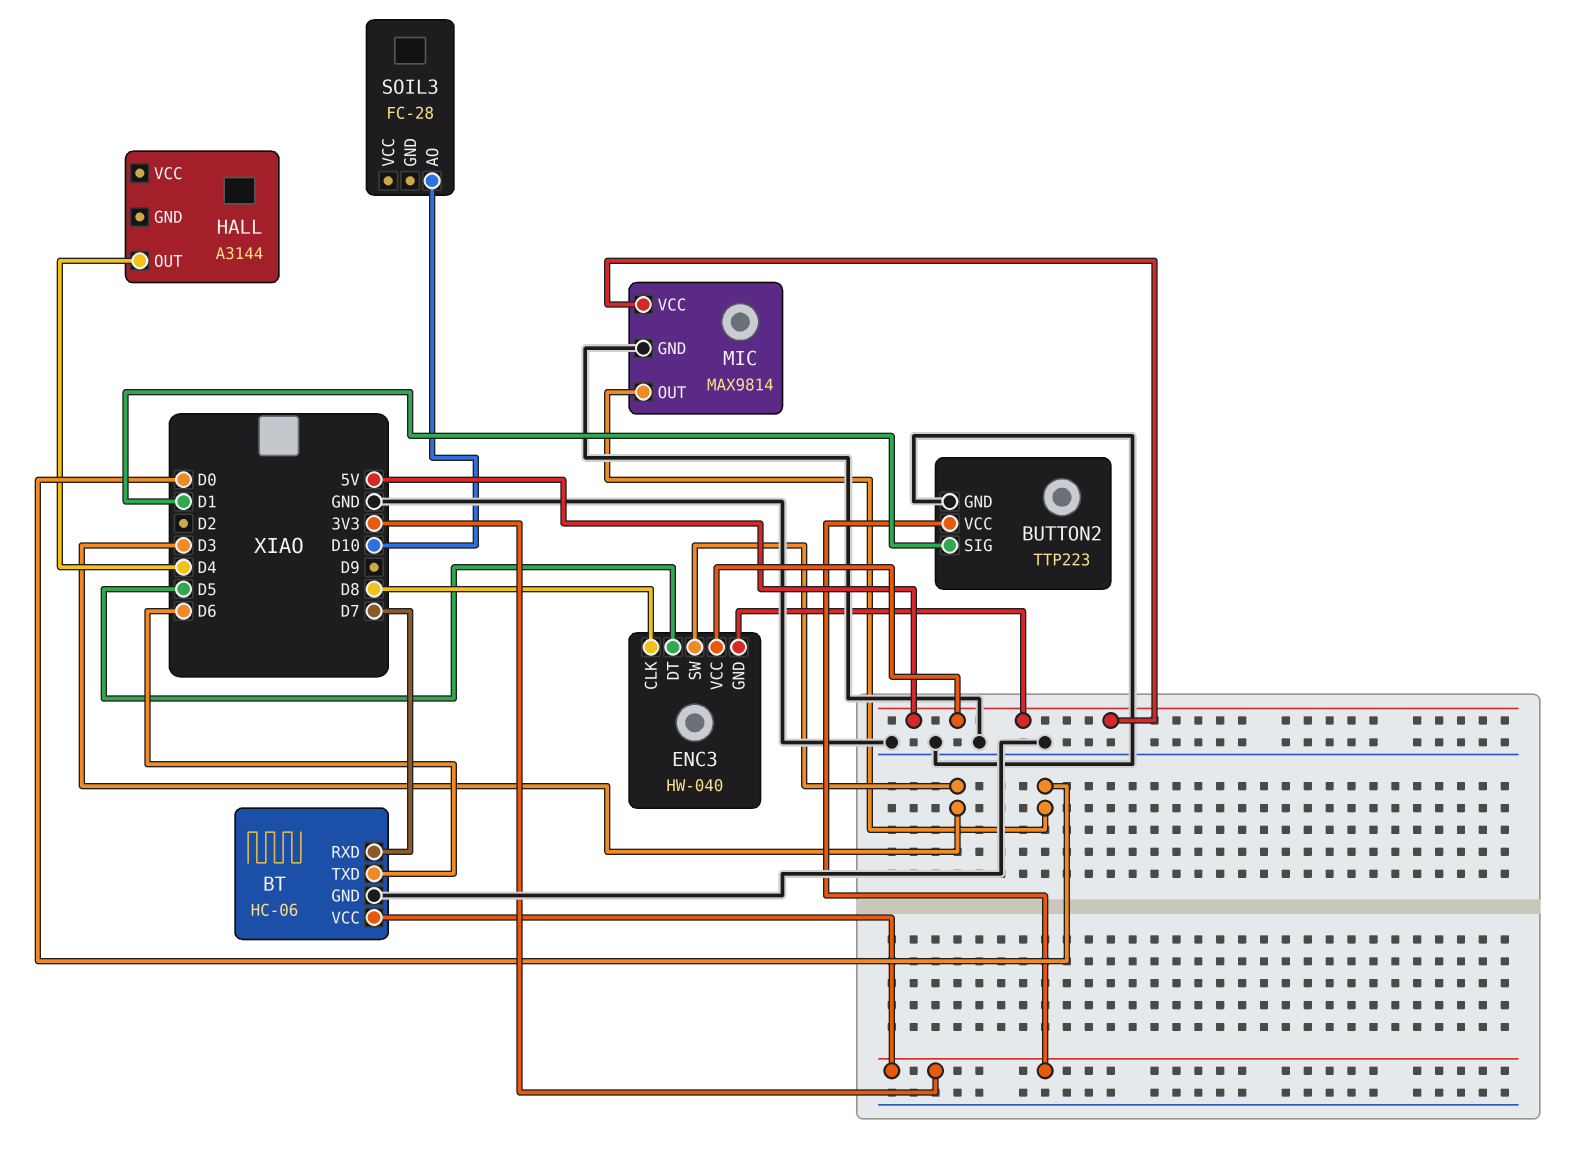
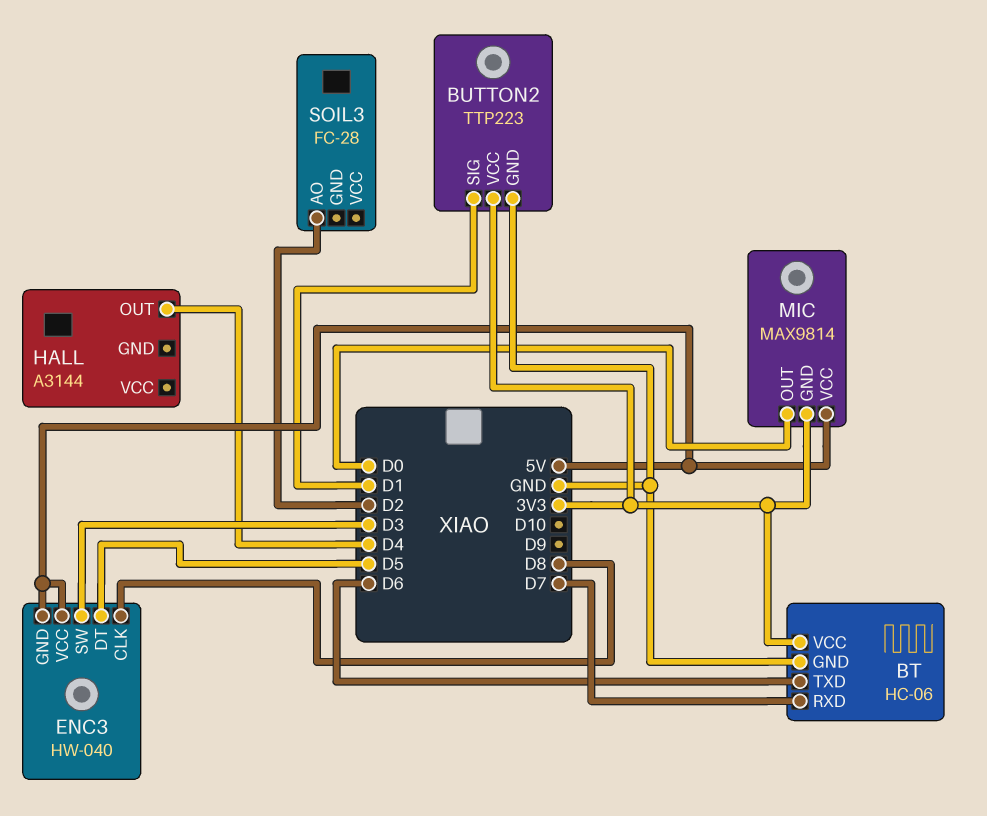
MIC pin GND: GND -> 3V3
SOIL3 pin AO: D10 -> D2

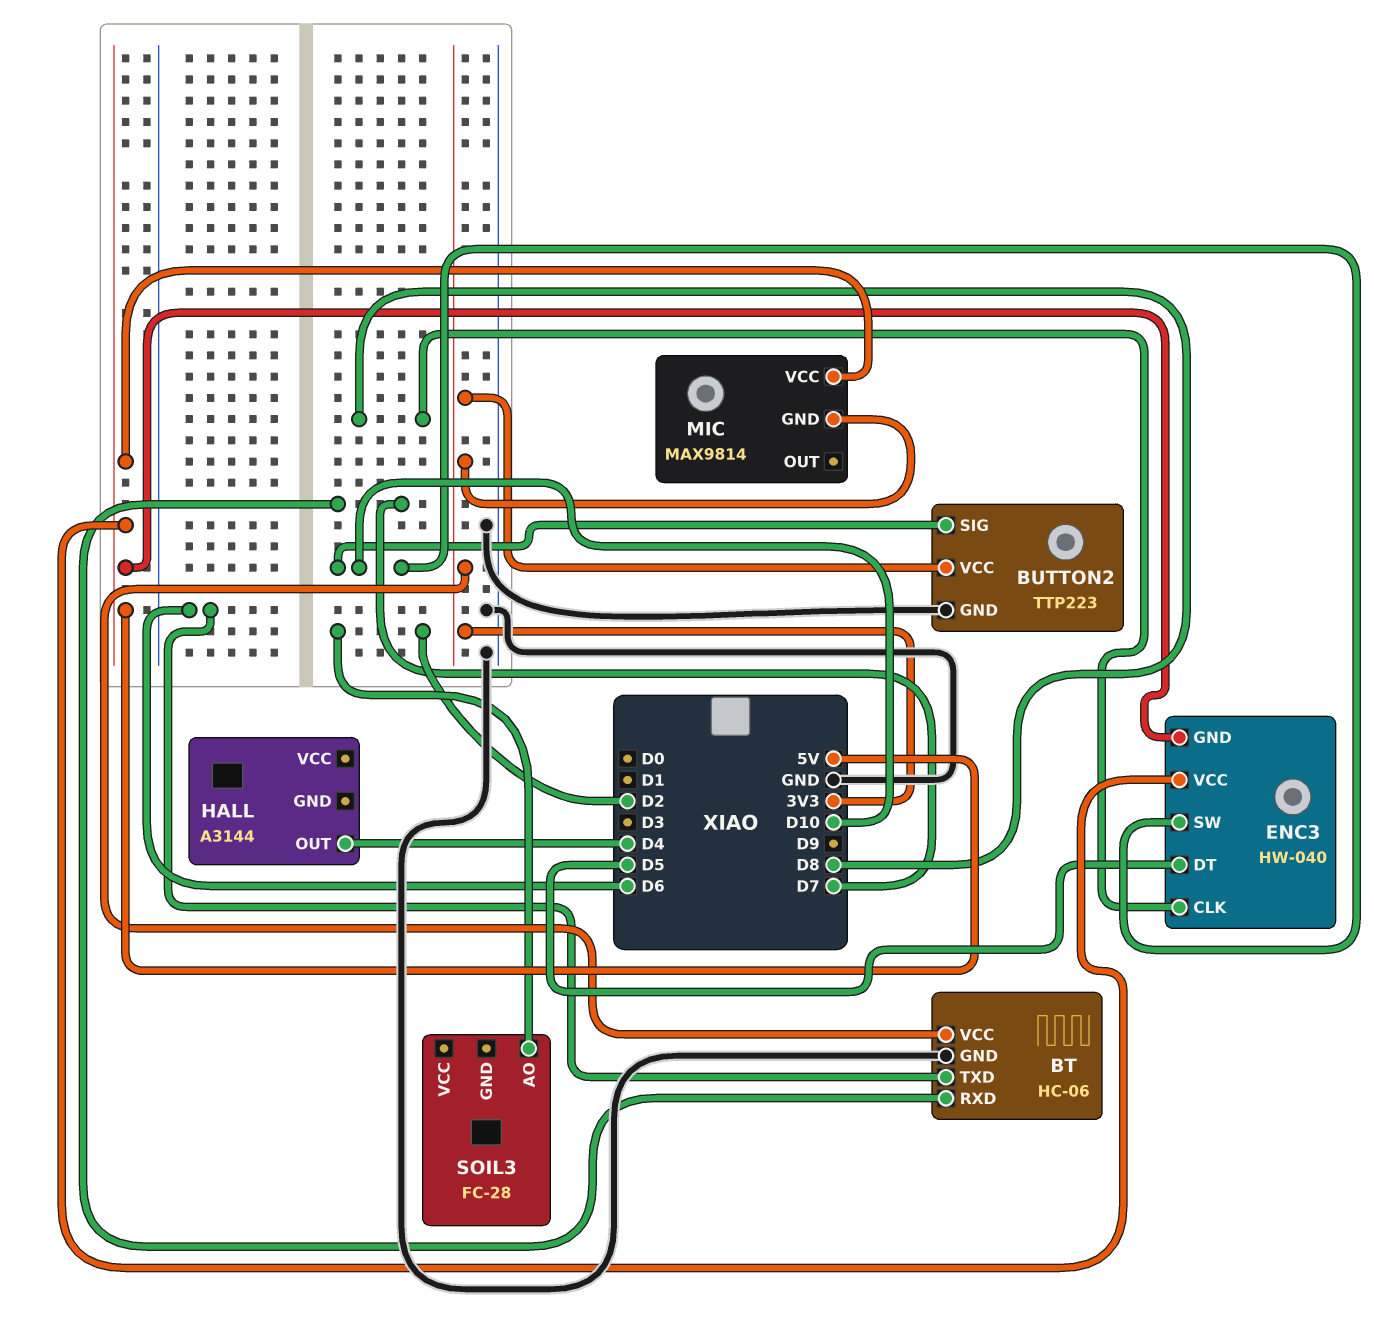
BUTTON2 pin SIG: D1 -> D10
ENC3 pin SW: D3 -> D10
MIC pin OUT: D0 -> none

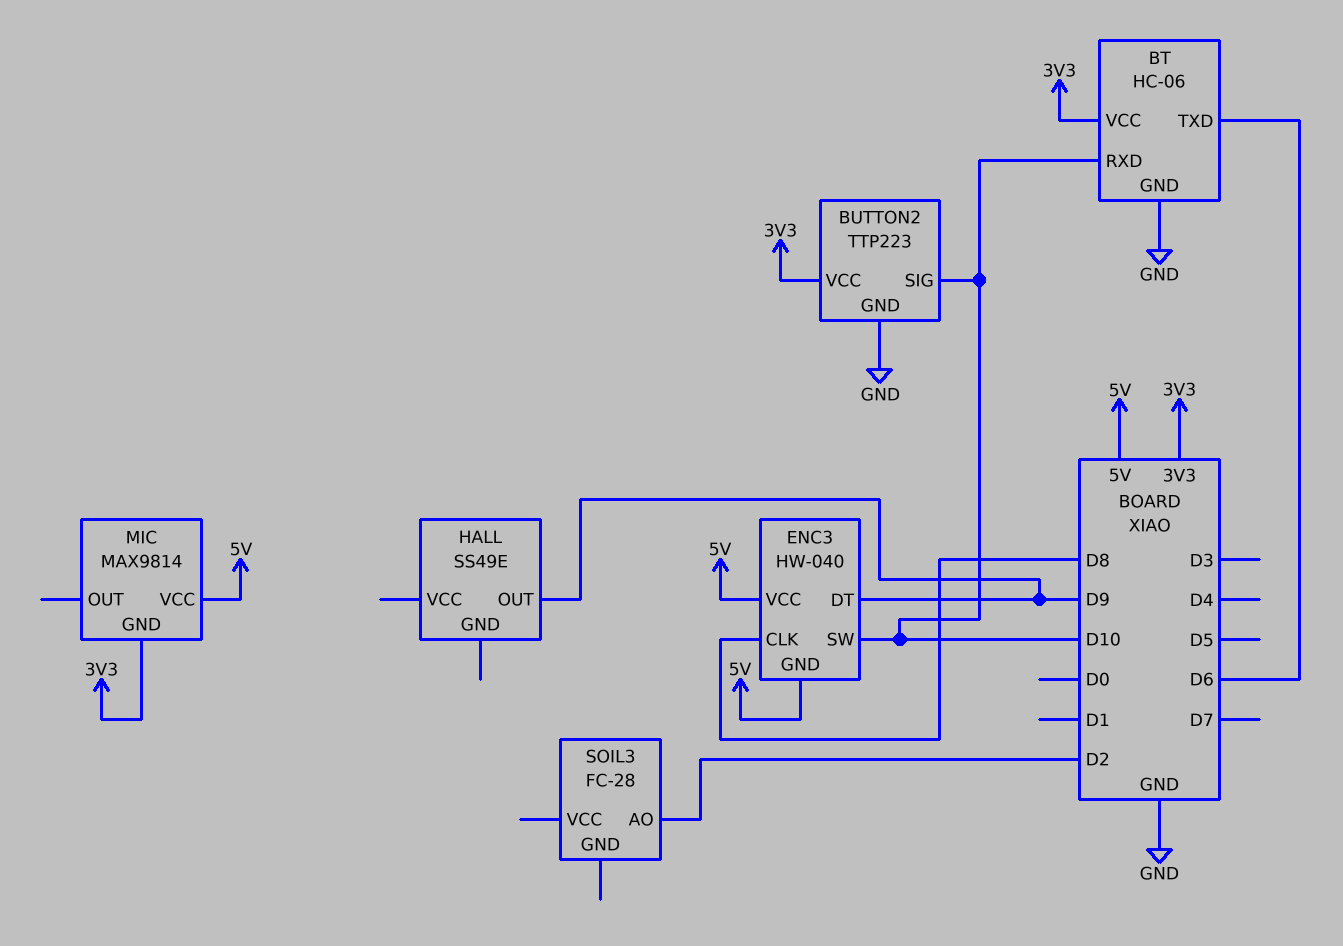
BT pin RXD: D7 -> D10
ENC3 pin DT: D5 -> D9
HALL: A3144 -> SS49E
HALL pin OUT: D4 -> D9

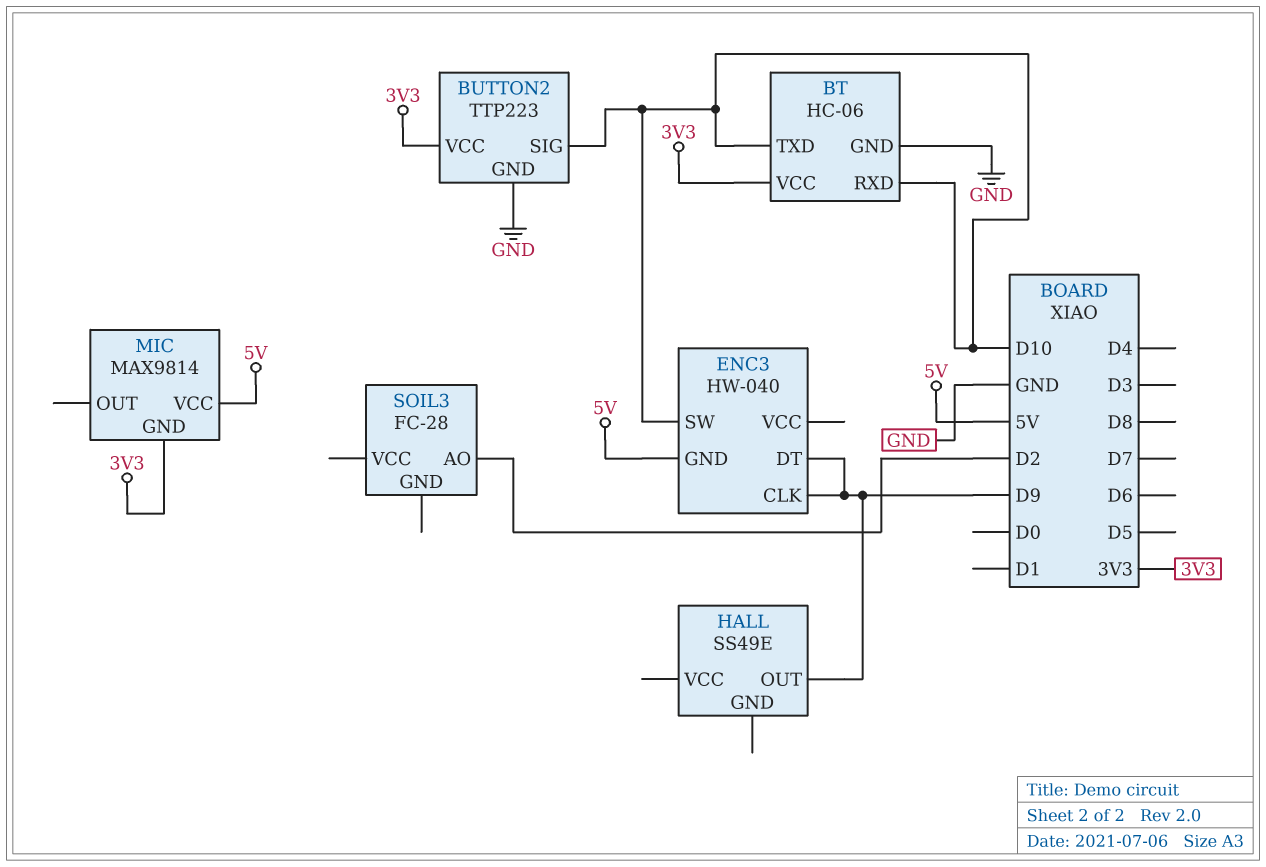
BT pin TXD: D6 -> D10
ENC3 pin CLK: D8 -> D9
ENC3 pin VCC: 5V -> none

